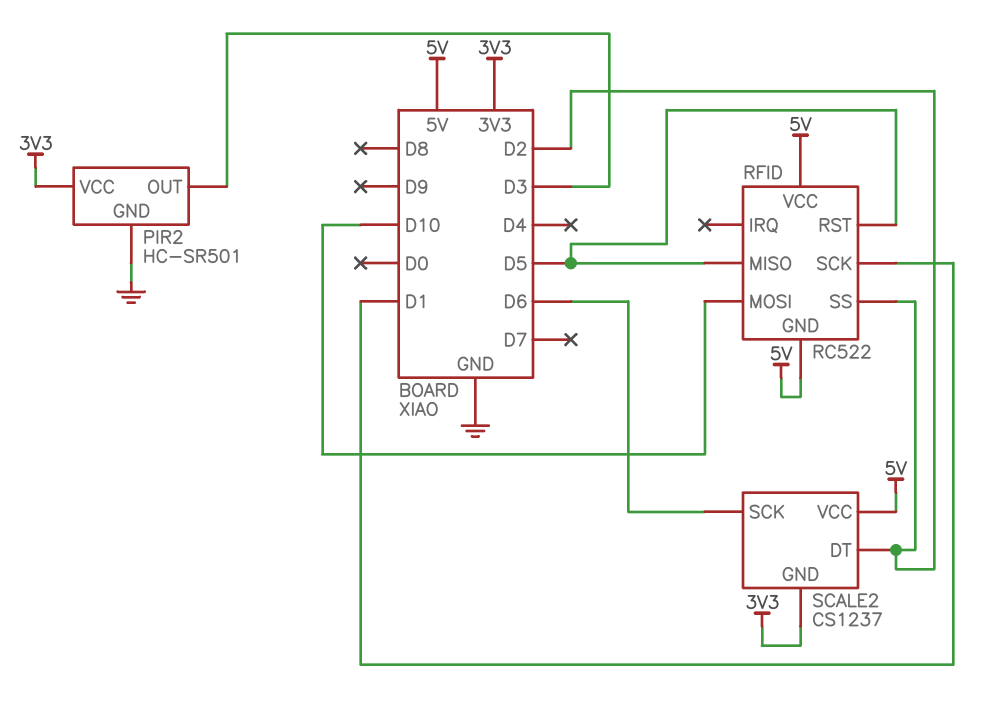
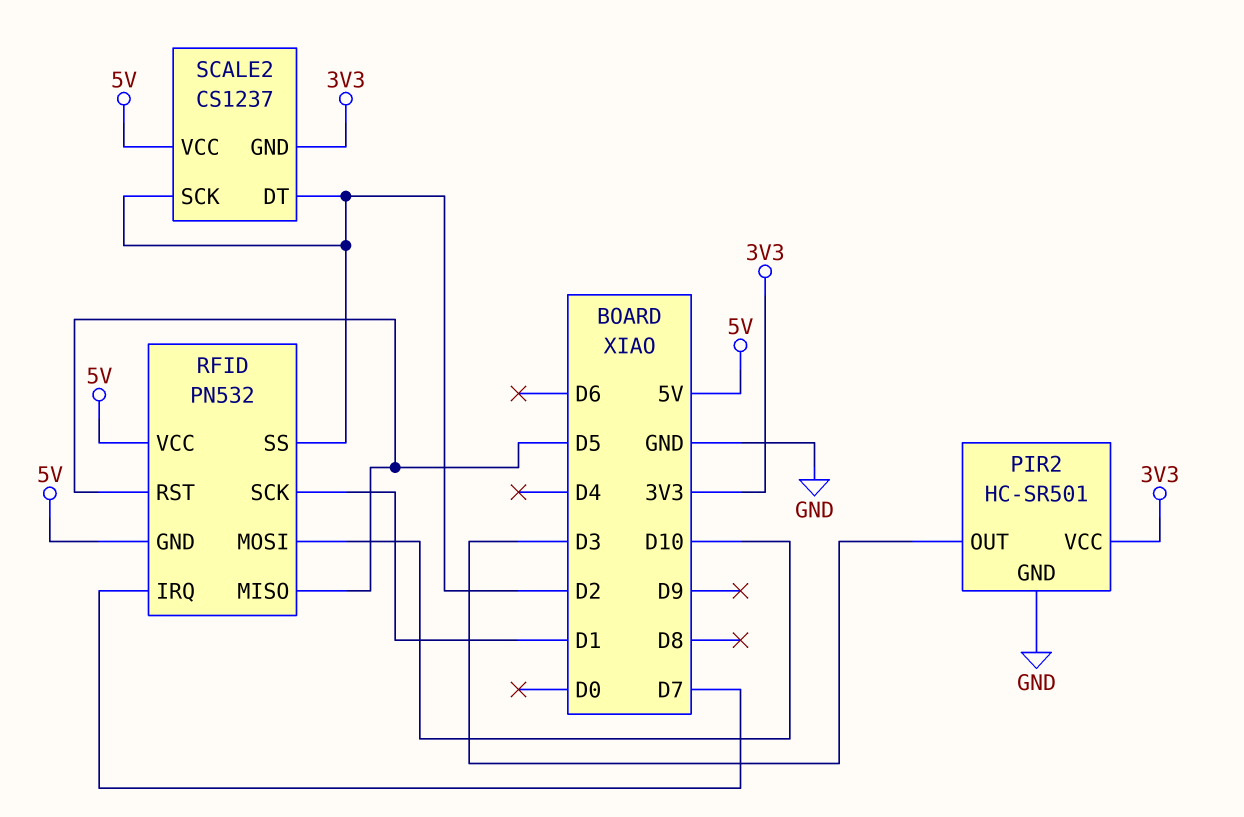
RFID: RC522 -> PN532
RFID pin IRQ: none -> D7
SCALE2 pin SCK: D6 -> D2

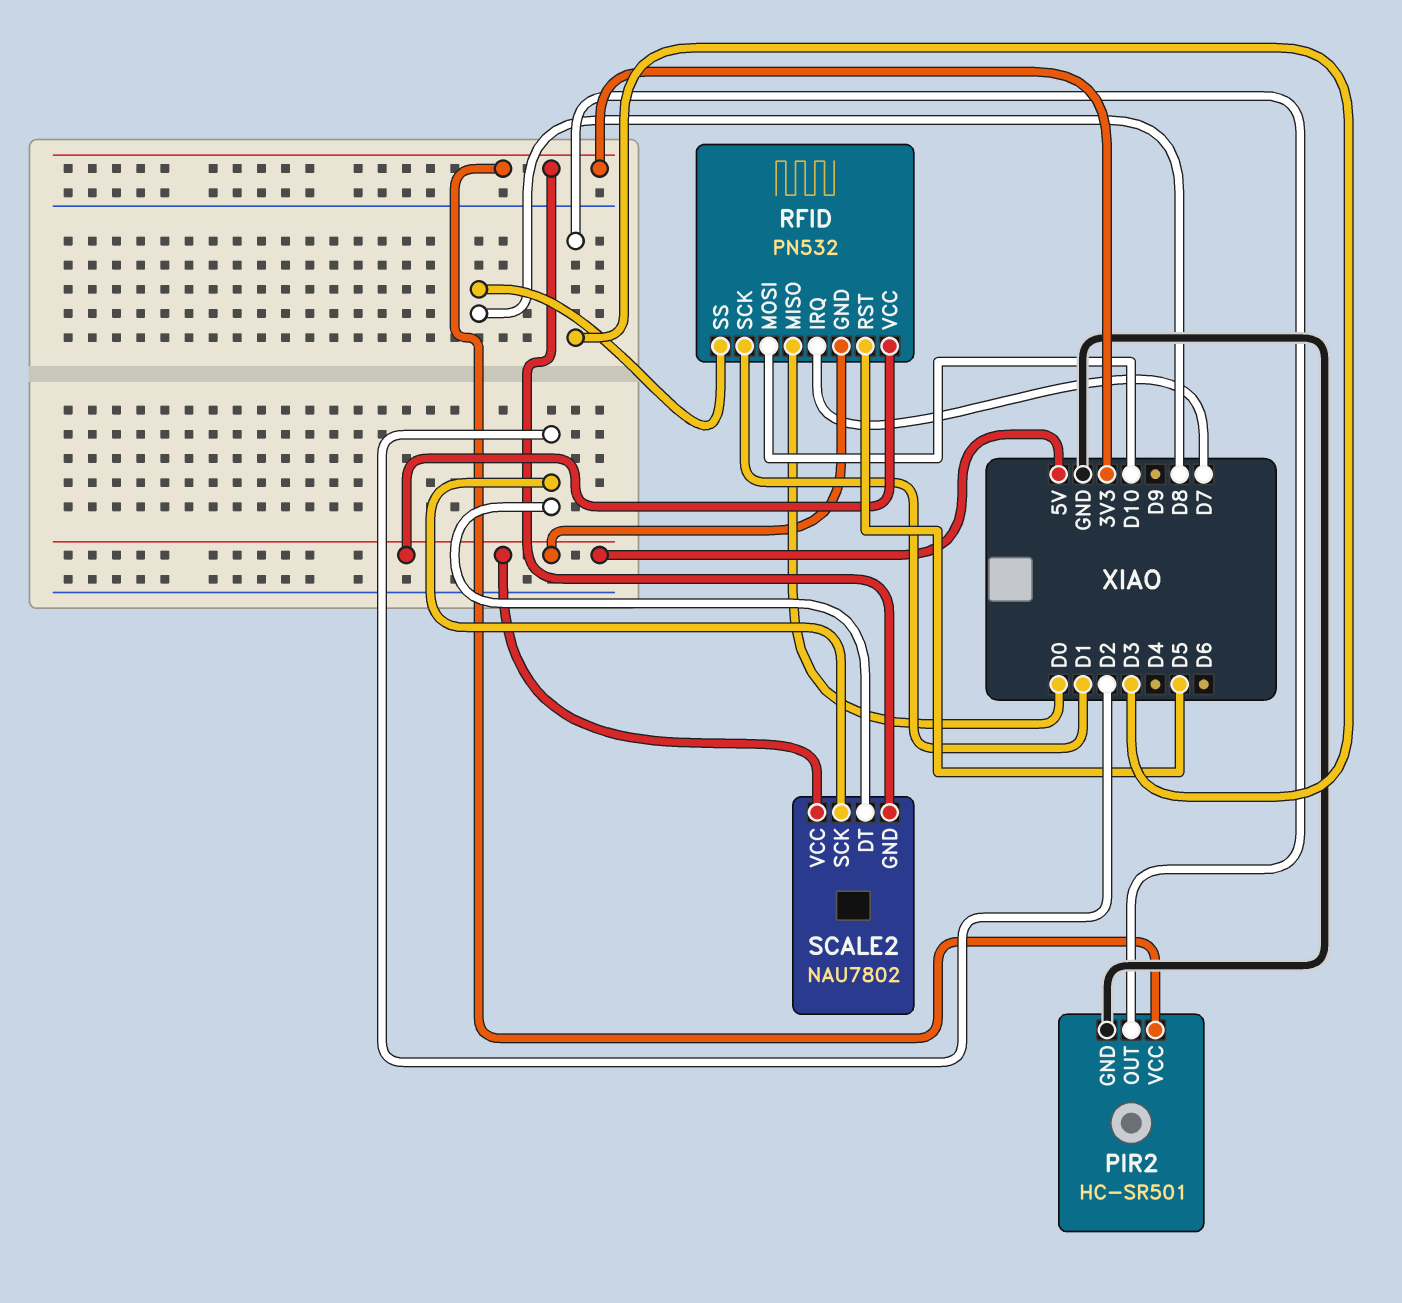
RFID pin MISO: D5 -> D0
RFID pin SS: D2 -> D8
SCALE2: CS1237 -> NAU7802

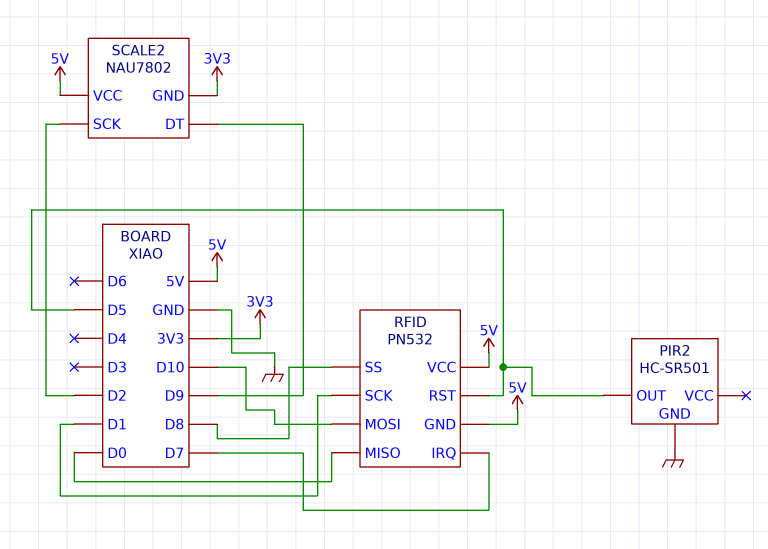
PIR2 pin OUT: D3 -> D5
PIR2 pin VCC: 3V3 -> none
SCALE2 pin DT: D2 -> D9

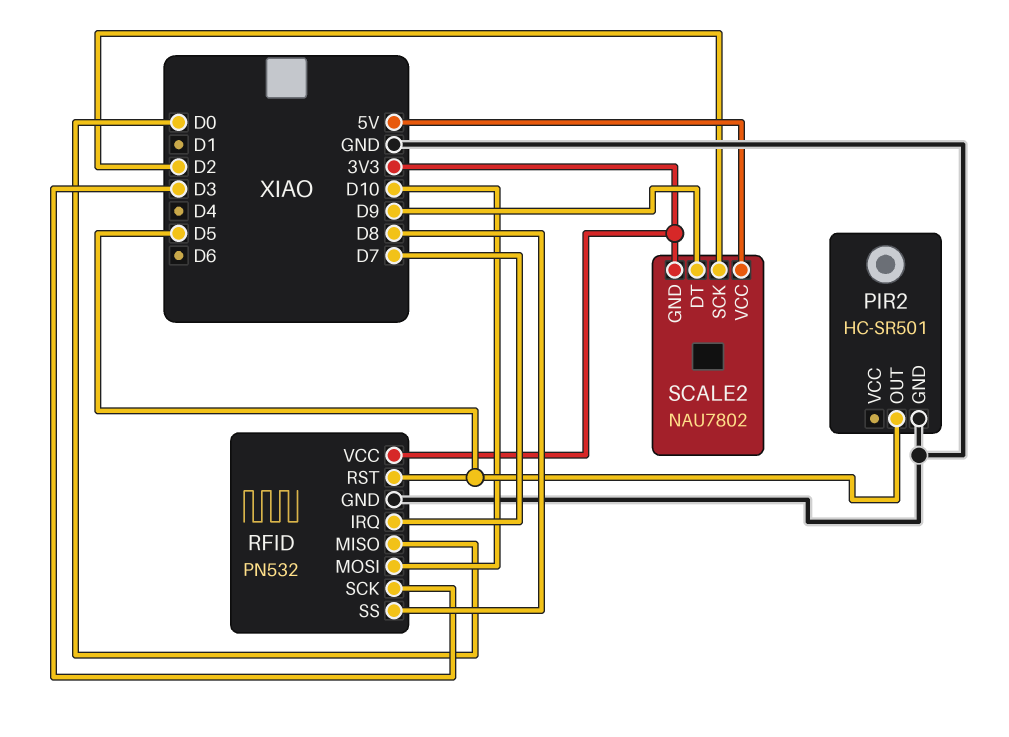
RFID pin GND: 5V -> GND
RFID pin SCK: D1 -> D3
RFID pin VCC: 5V -> 3V3

